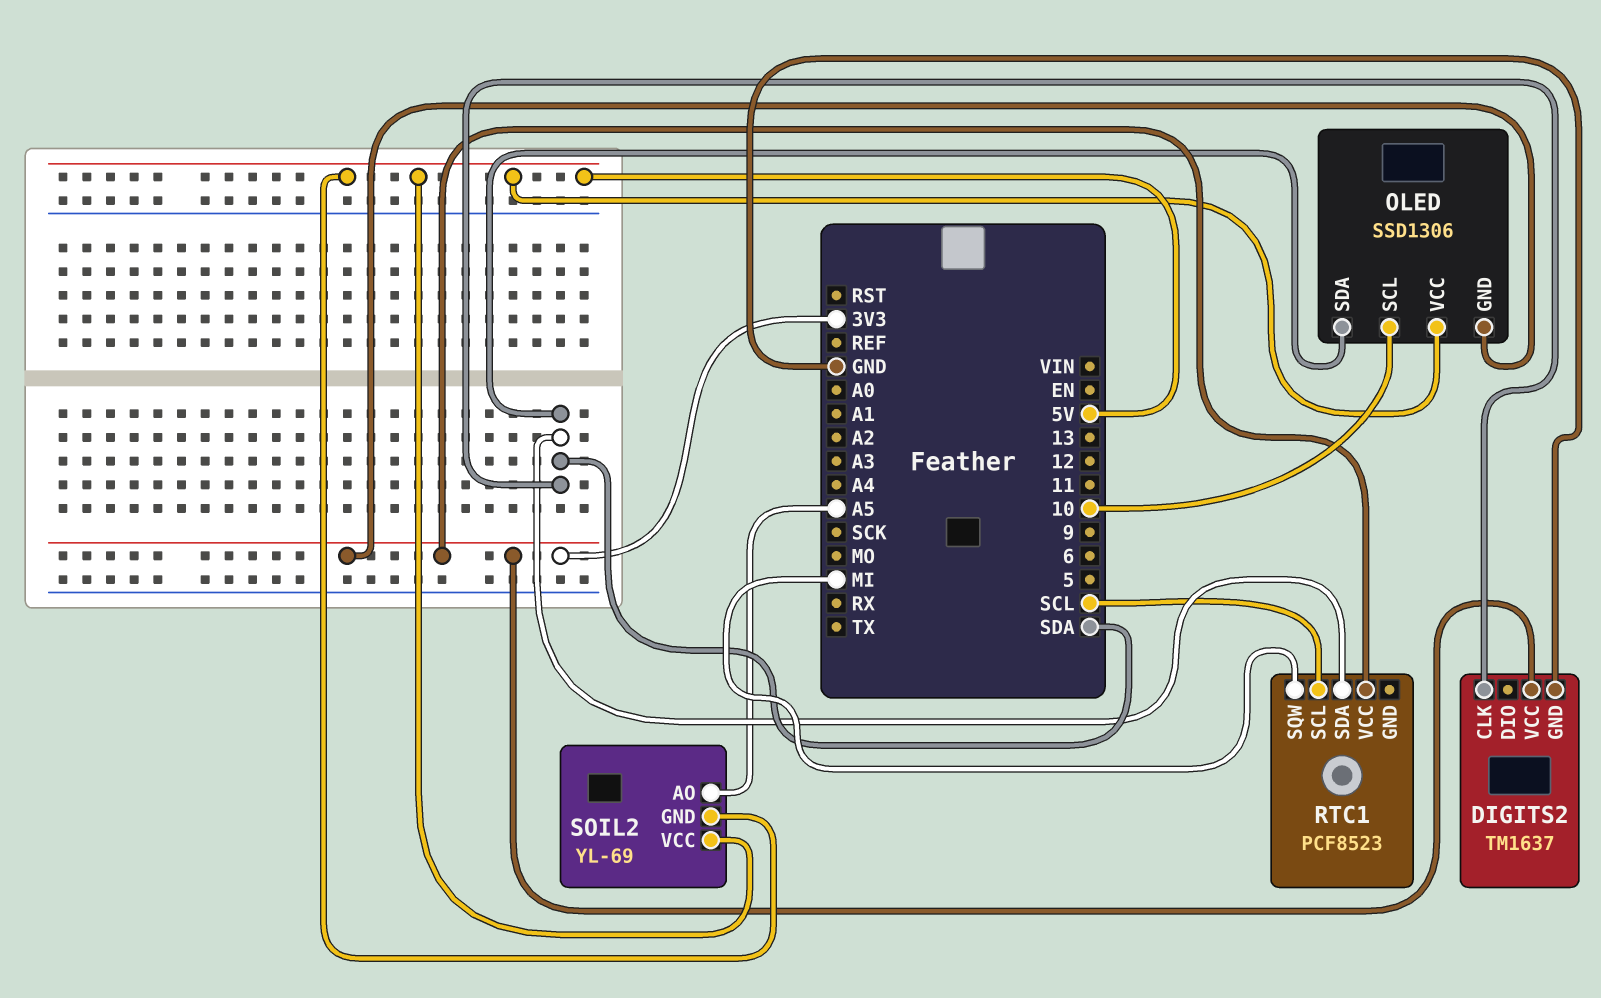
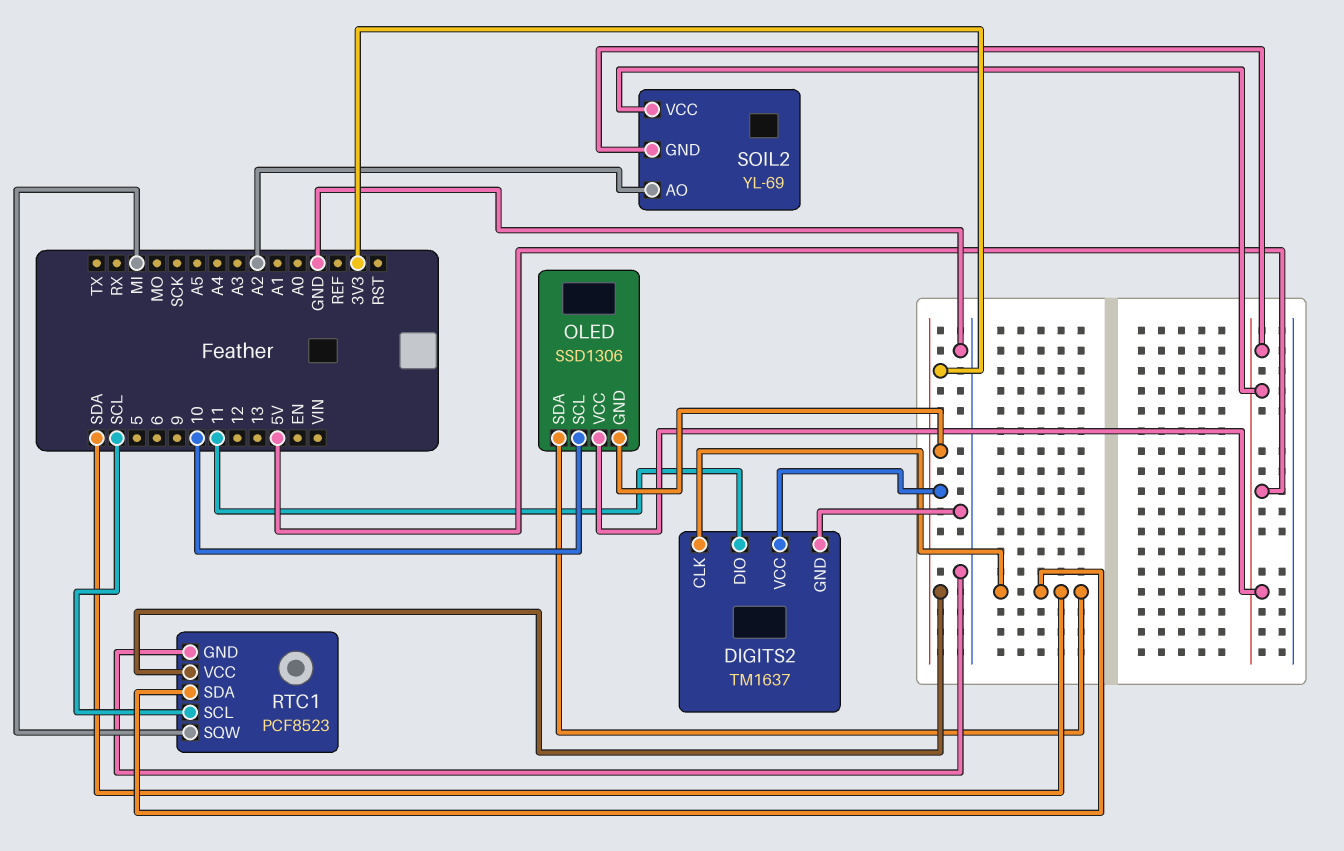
DIGITS2 pin DIO: none -> 11
RTC1 pin GND: none -> GND
SOIL2 pin AO: A5 -> A2

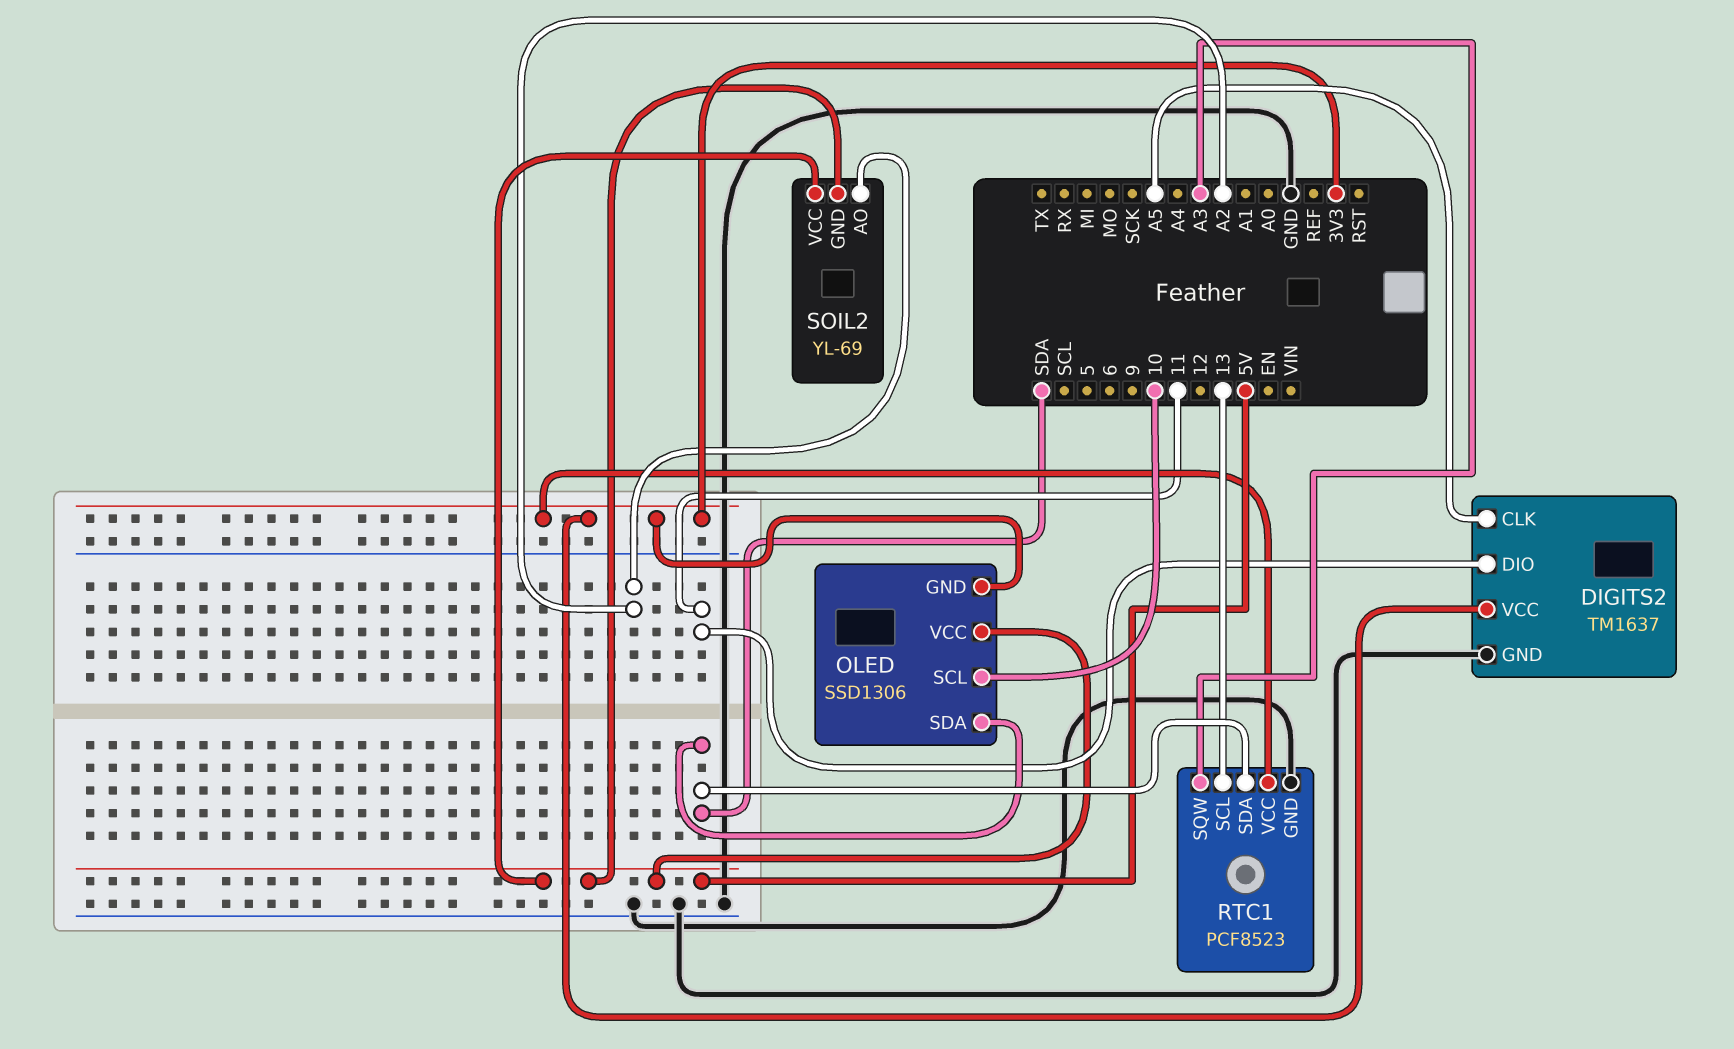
DIGITS2 pin CLK: SDA -> A5
RTC1 pin SCL: SCL -> 13
RTC1 pin SQW: MI -> A3

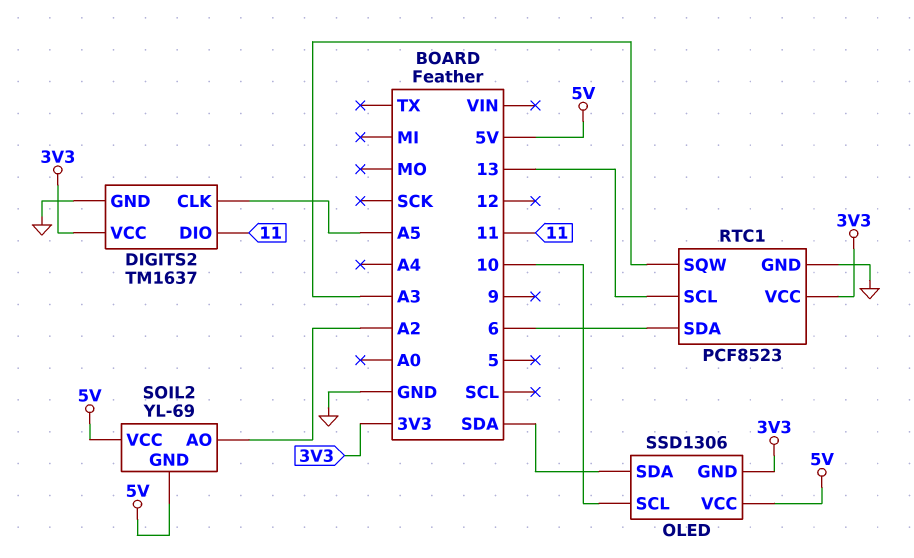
RTC1 pin SDA: SDA -> 6

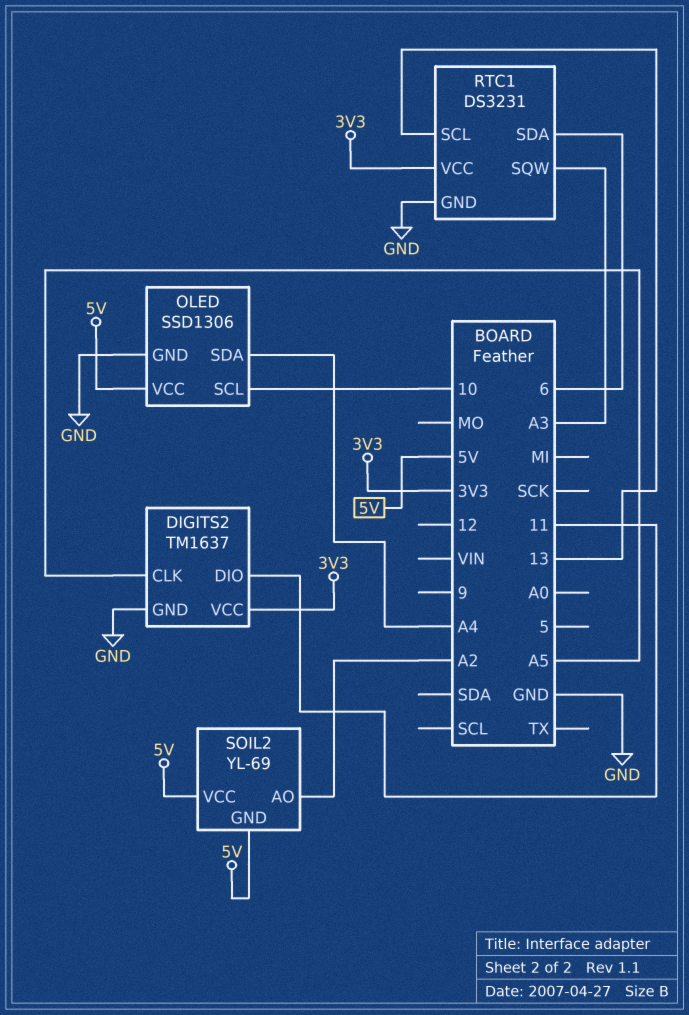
OLED pin GND: 3V3 -> GND
OLED pin SDA: SDA -> A4
RTC1: PCF8523 -> DS3231

